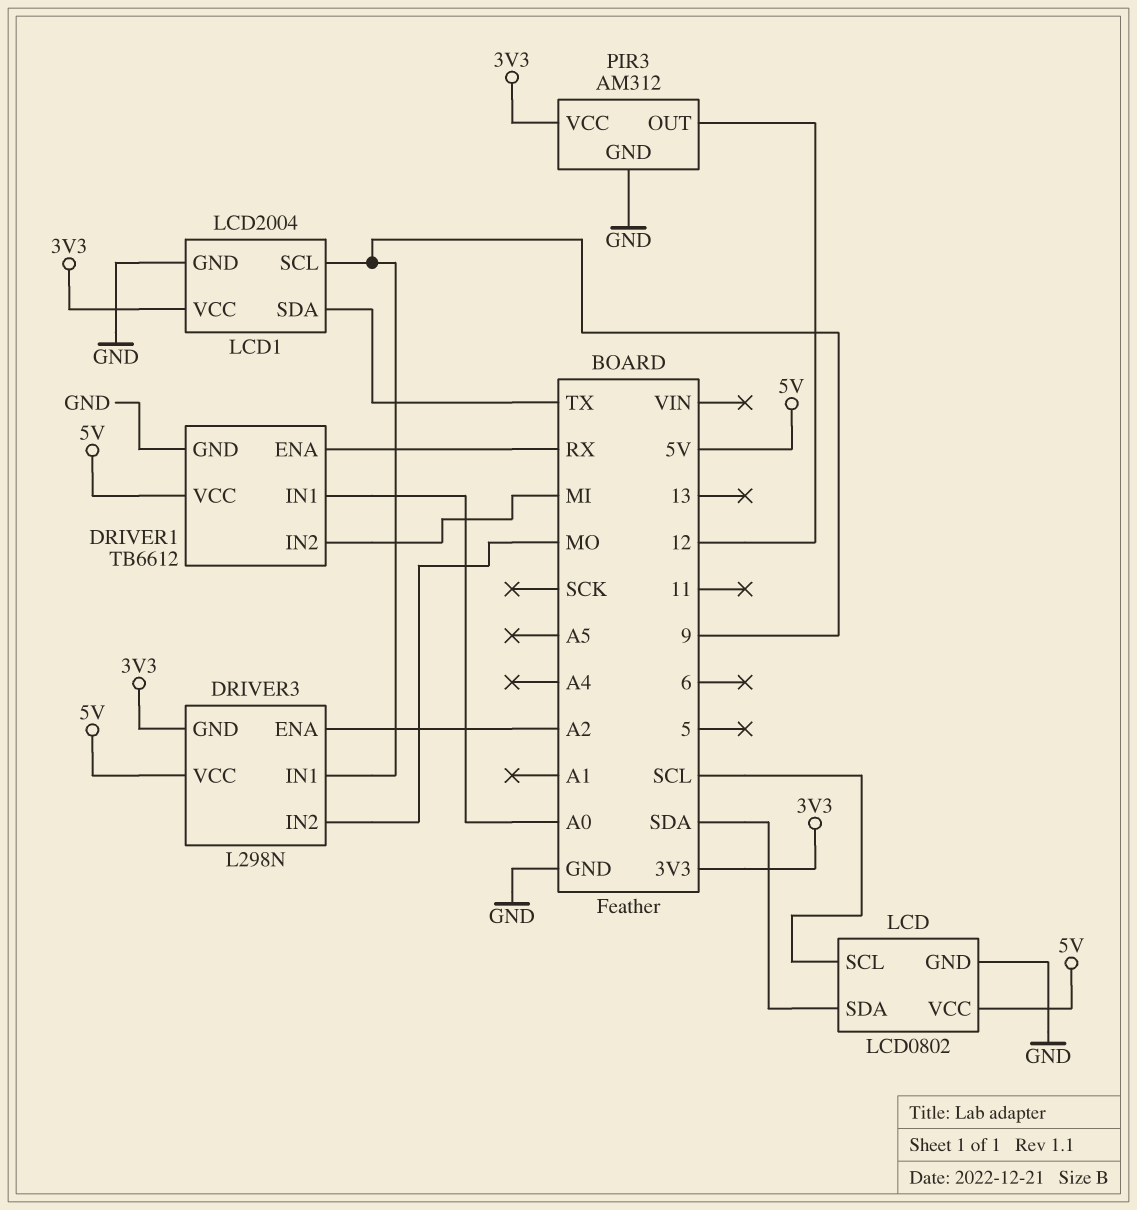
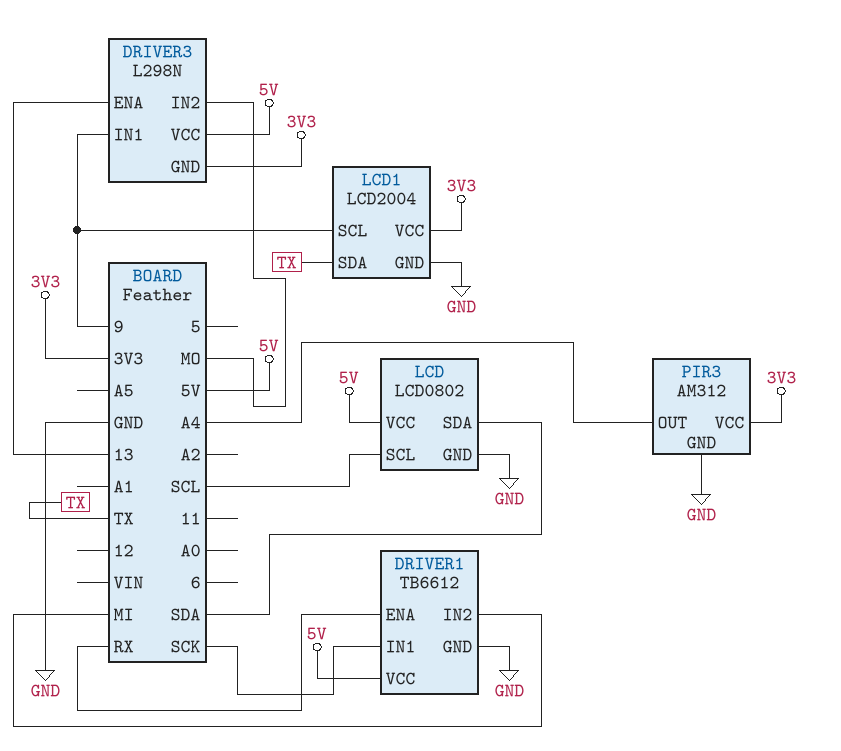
DRIVER1 pin IN1: A0 -> SCK
DRIVER3 pin ENA: A2 -> 13
PIR3 pin OUT: 12 -> A4

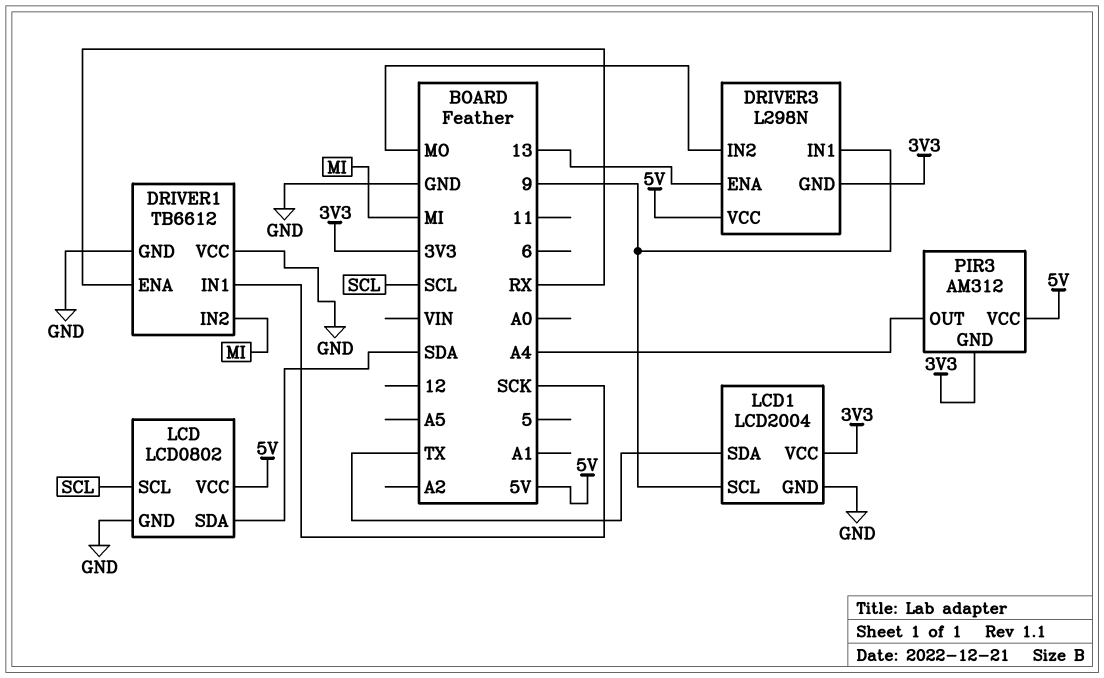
DRIVER1 pin VCC: 5V -> GND
PIR3 pin GND: GND -> 3V3
PIR3 pin VCC: 3V3 -> 5V

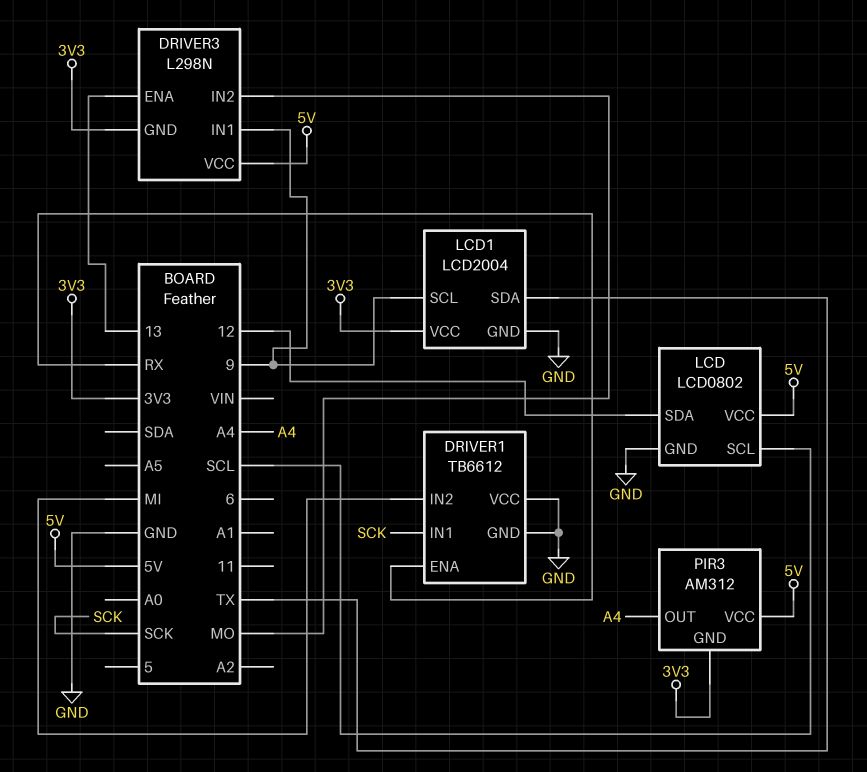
LCD pin SDA: SDA -> 12

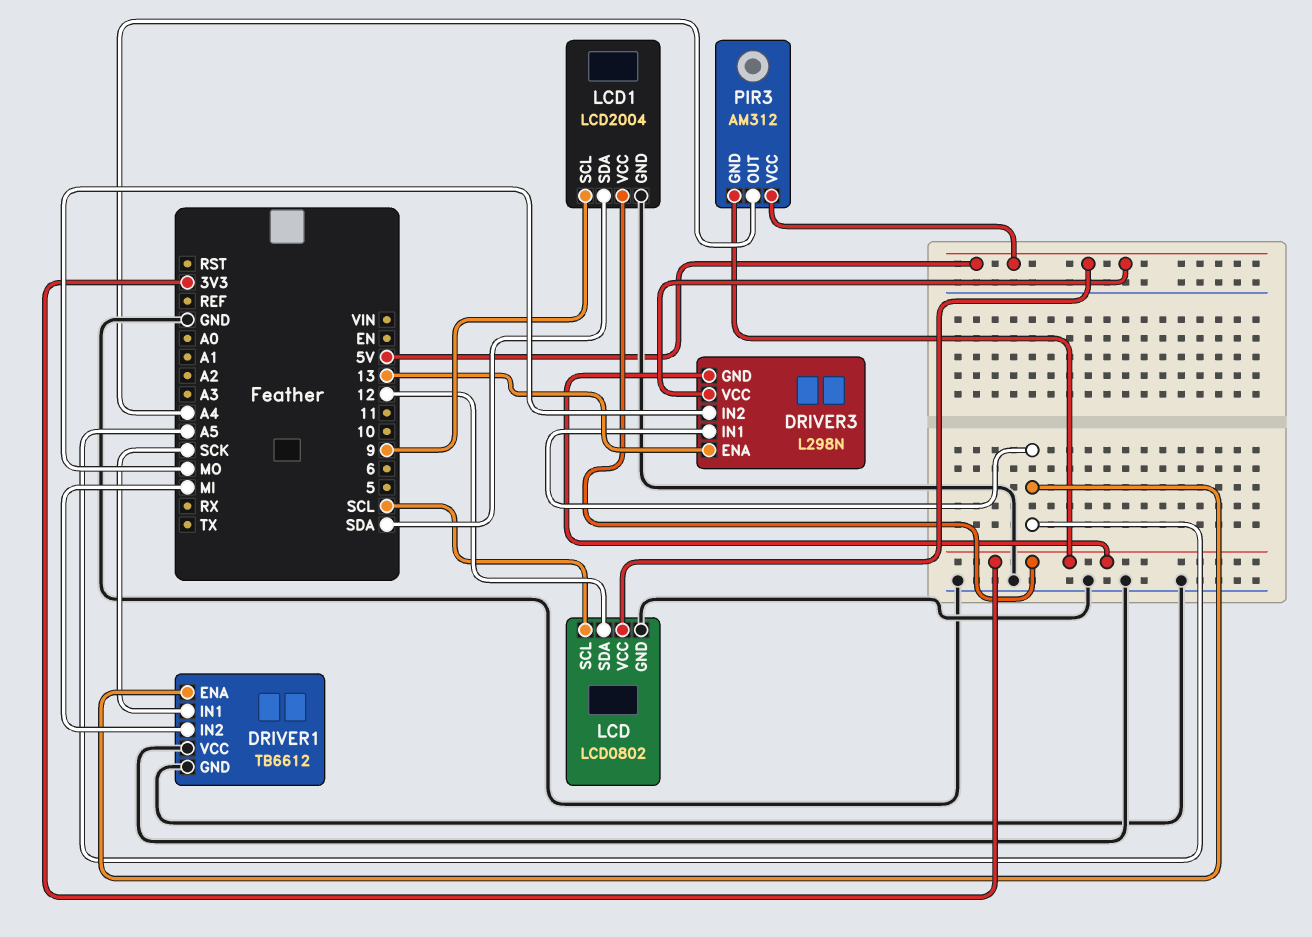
DRIVER1 pin ENA: RX -> A5
DRIVER3 pin IN1: 9 -> A5
LCD1 pin SDA: TX -> SDA

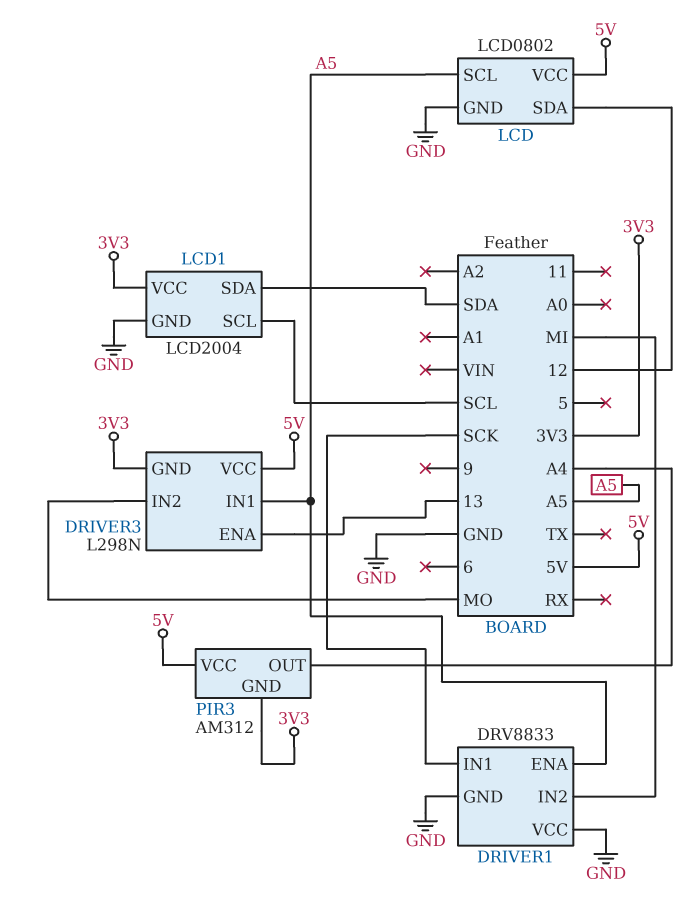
DRIVER1: TB6612 -> DRV8833
LCD pin SCL: SCL -> A5
LCD1 pin SCL: 9 -> SCL

